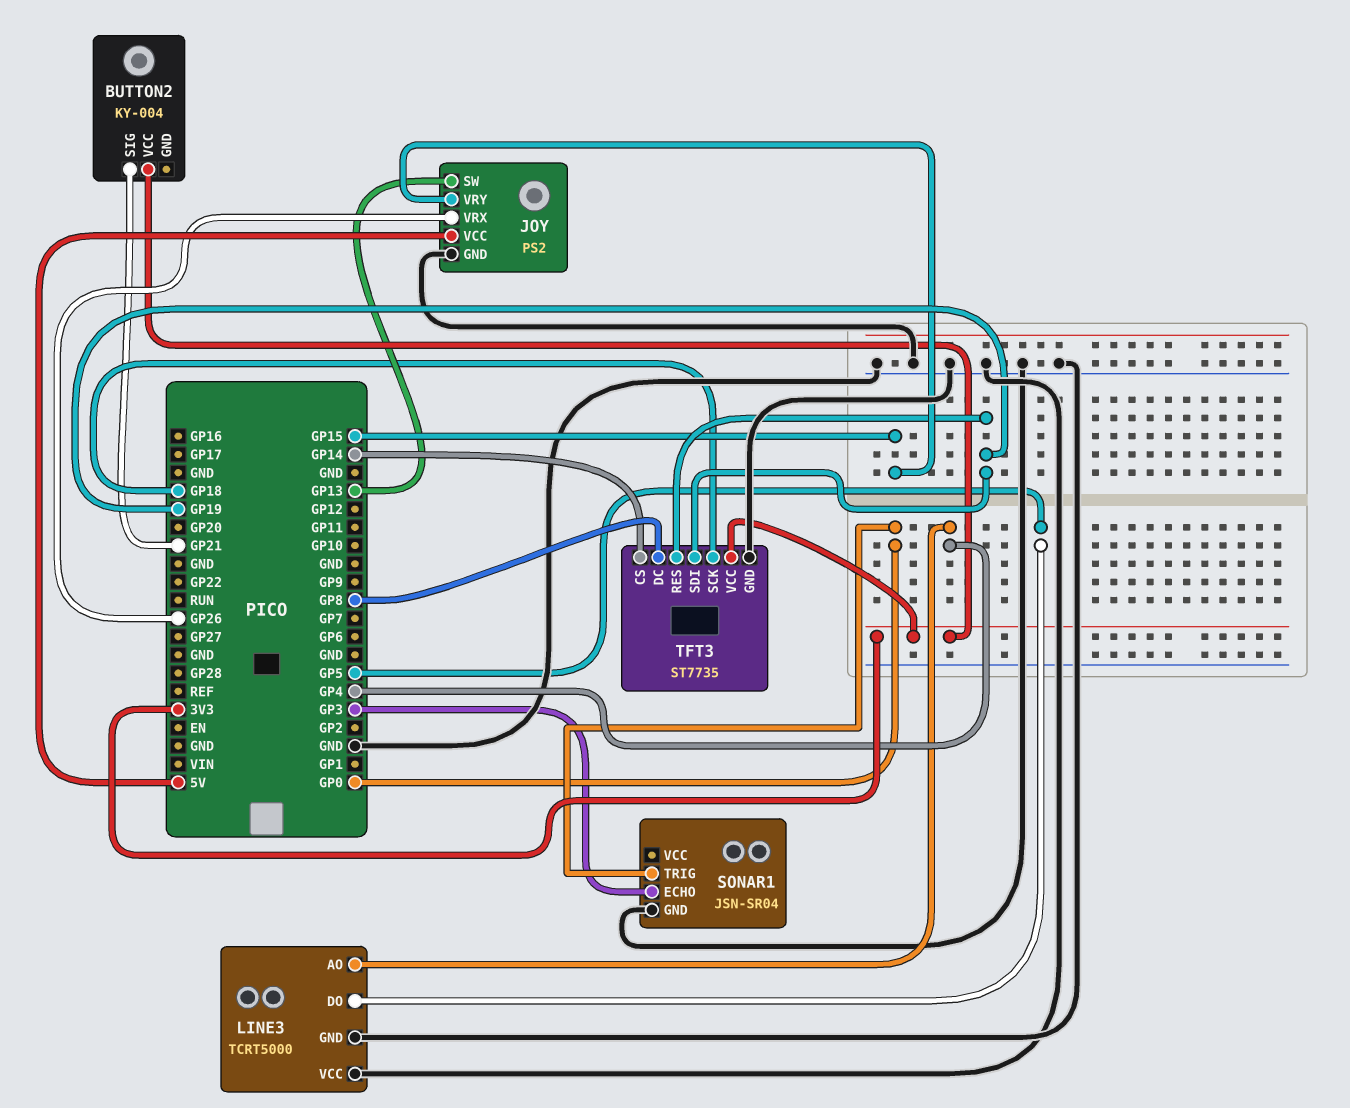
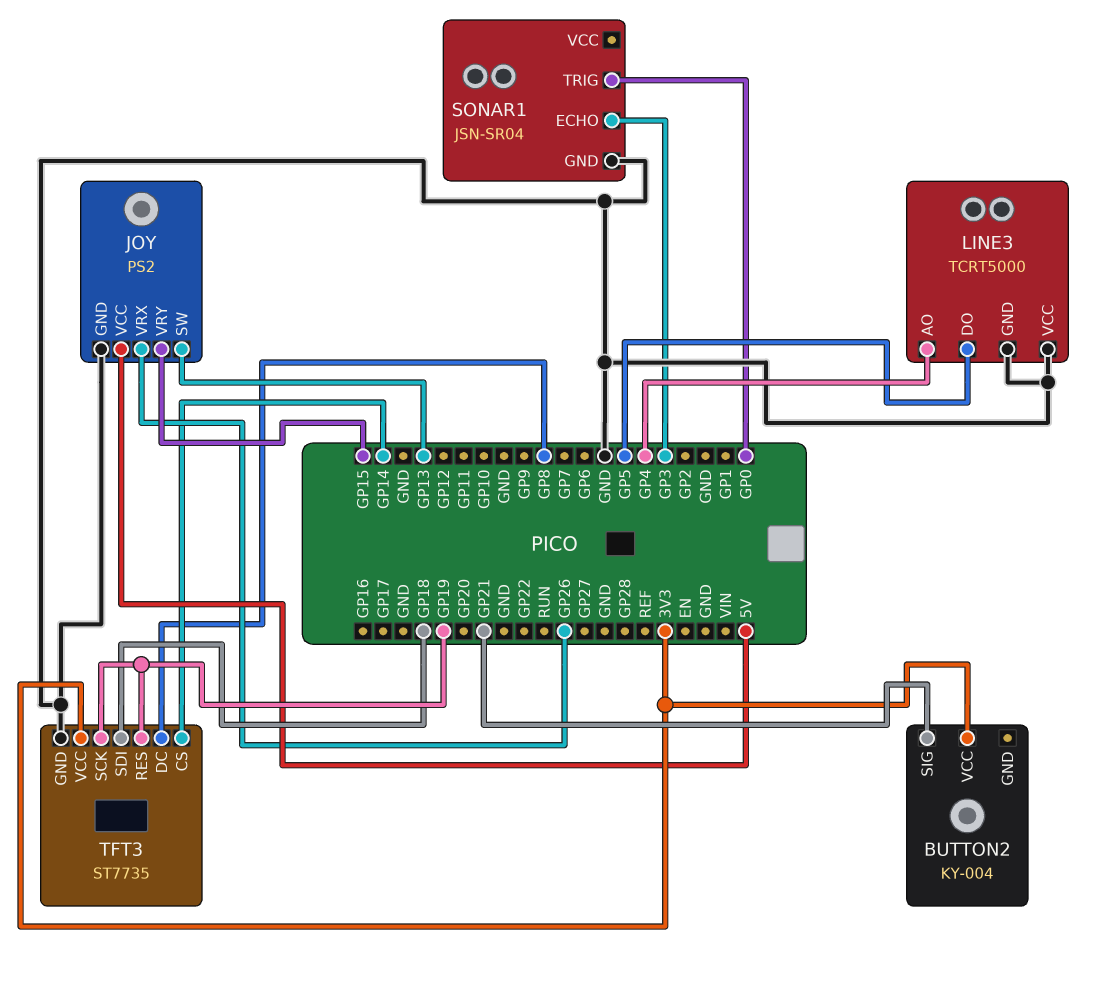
TFT3 pin SCK: GP18 -> GP19
TFT3 pin SDI: GP19 -> GP18

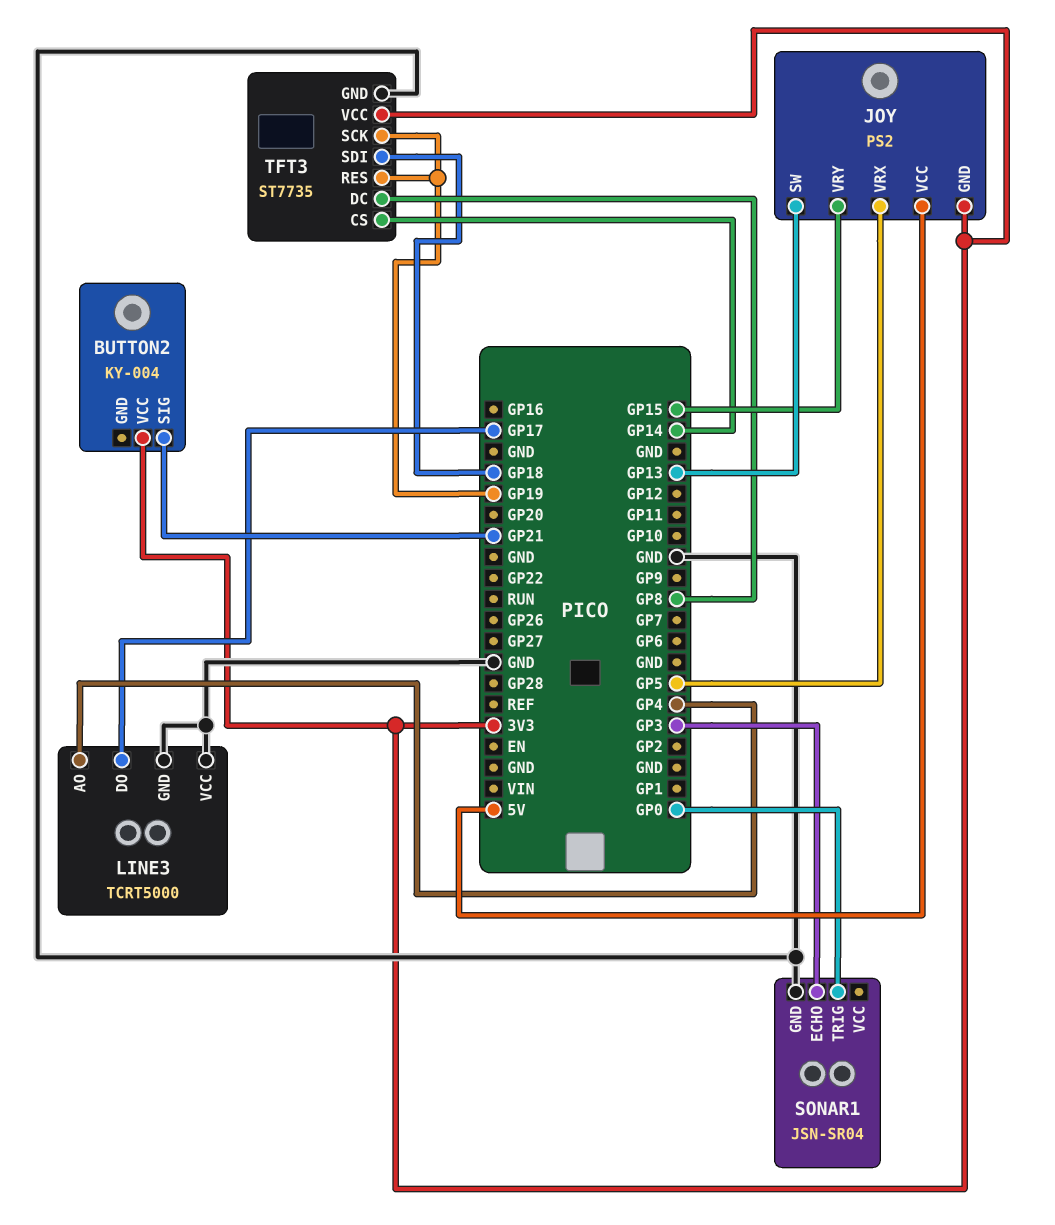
JOY pin GND: GND -> 3V3
JOY pin VRX: GP26 -> GP5
LINE3 pin DO: GP5 -> GP17

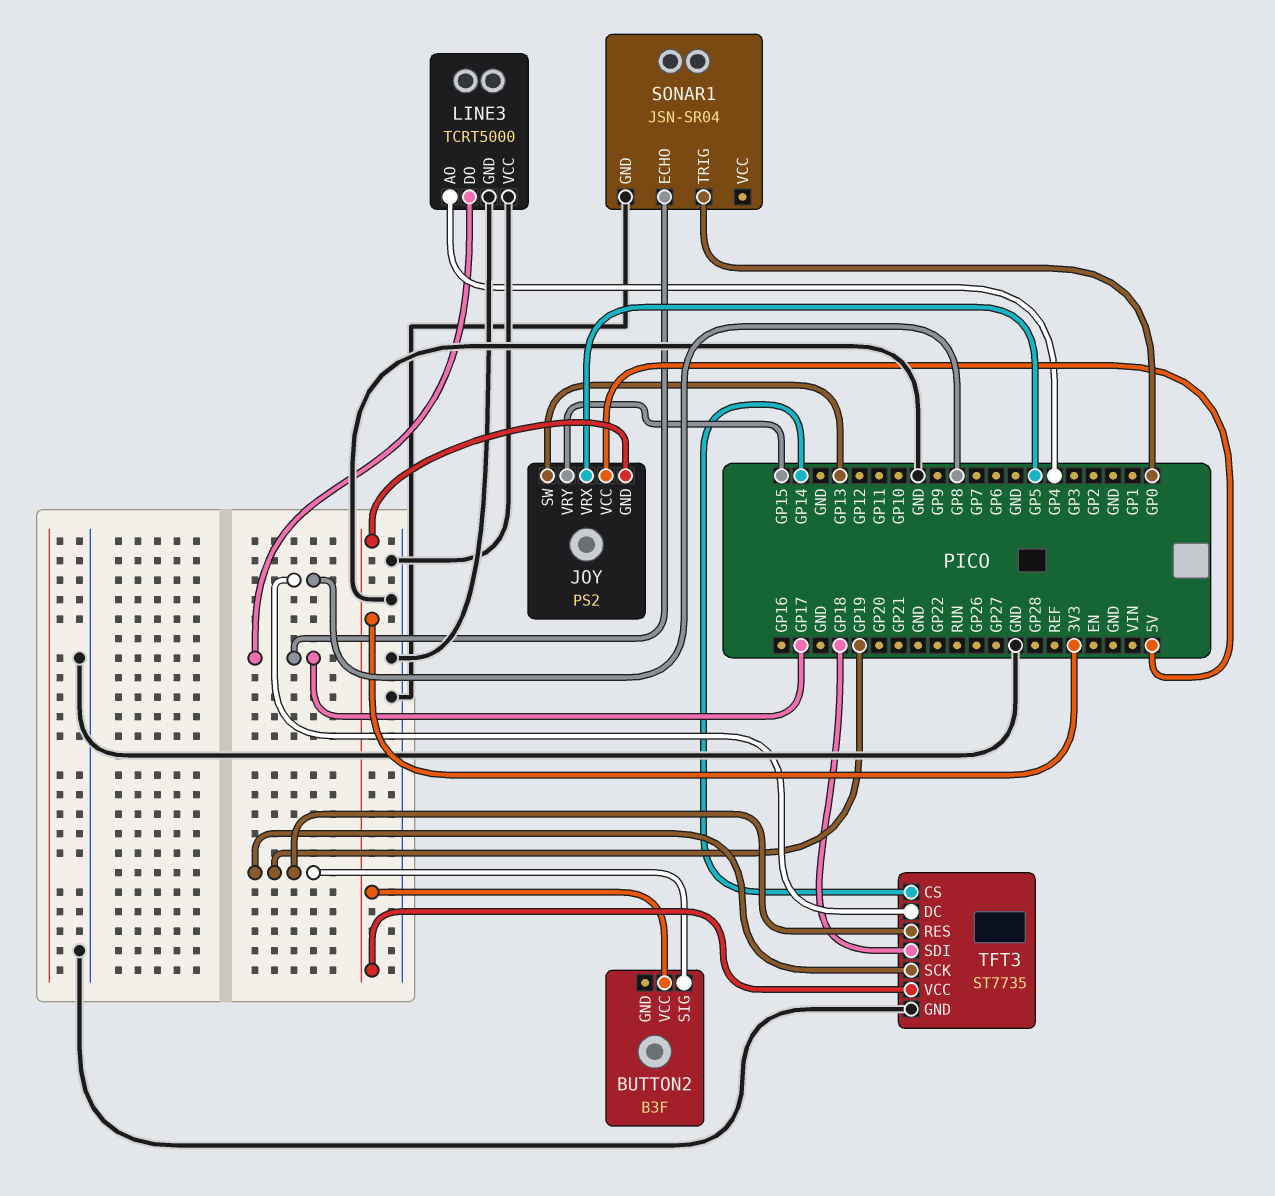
BUTTON2: KY-004 -> B3F
BUTTON2 pin SIG: GP21 -> GP19
SONAR1 pin ECHO: GP3 -> GP17

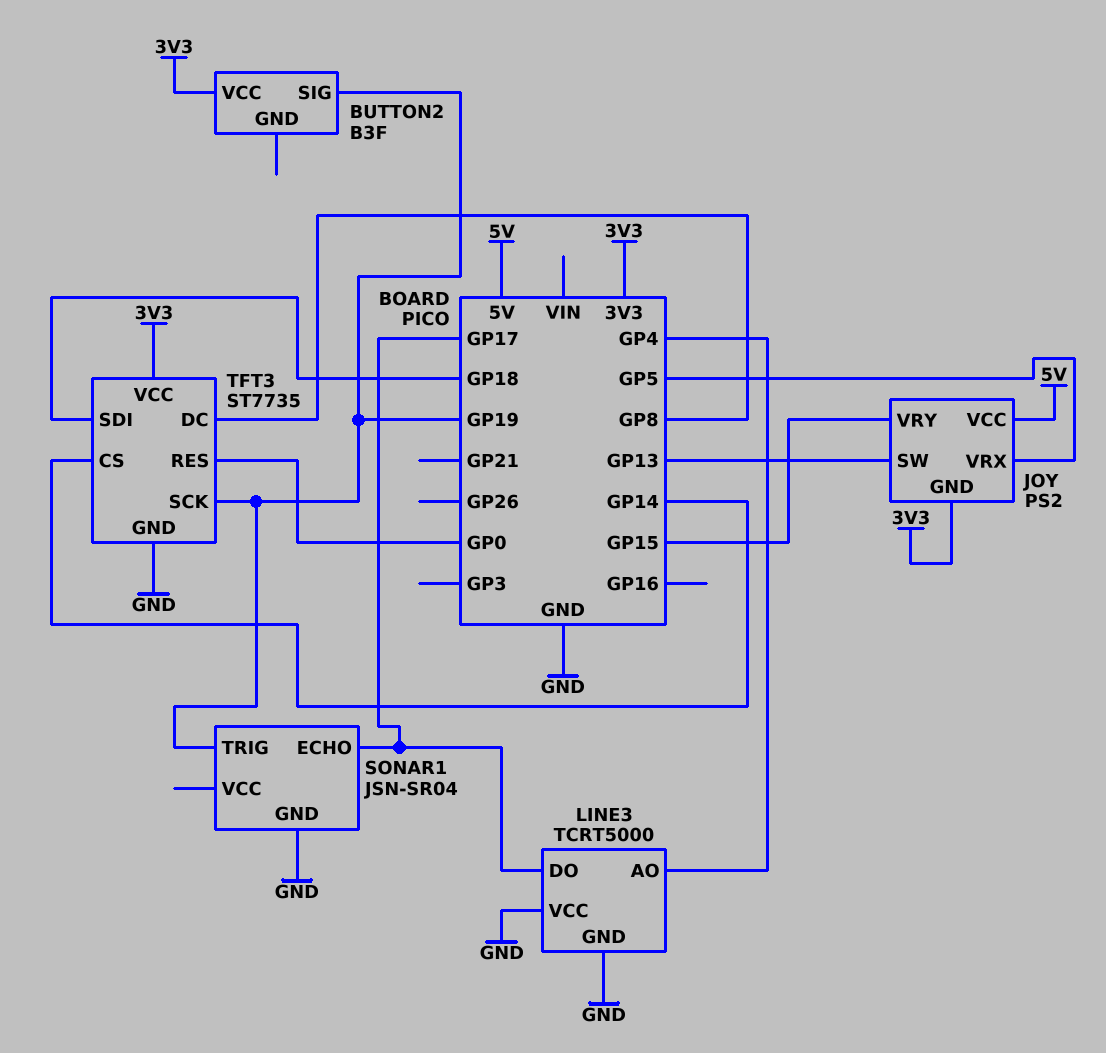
SONAR1 pin TRIG: GP0 -> GP19
TFT3 pin RES: GP19 -> GP0

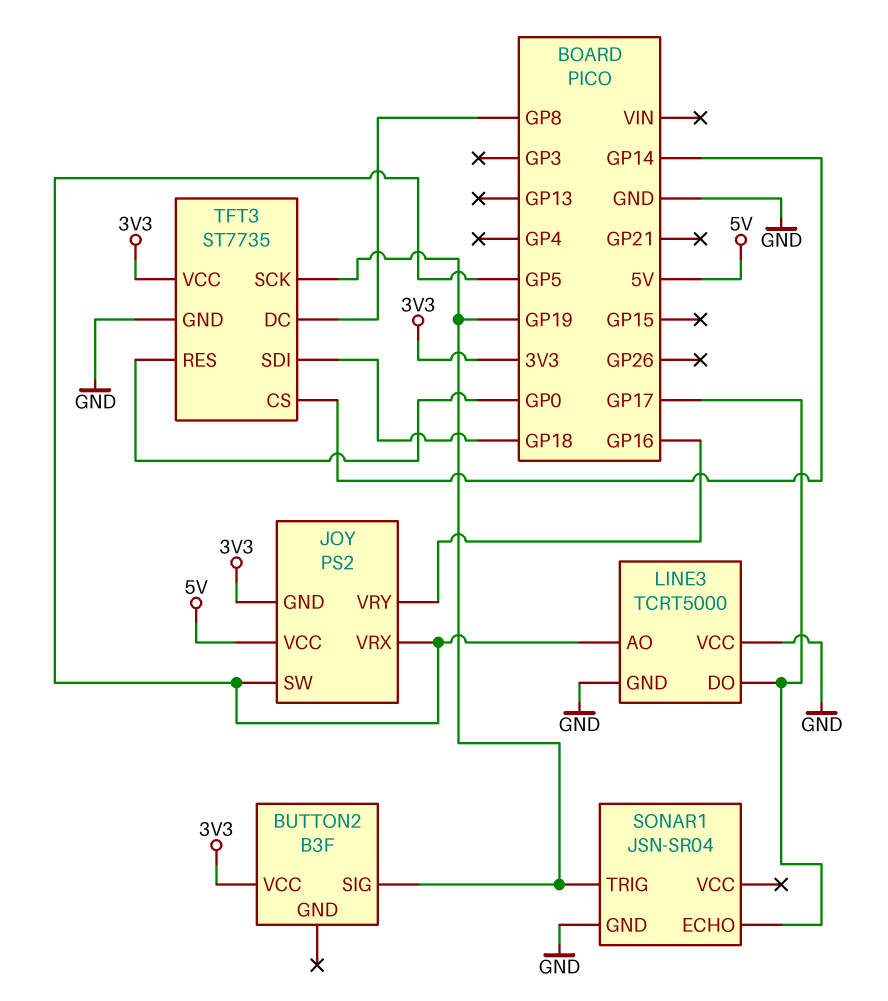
JOY pin SW: GP13 -> GP5
JOY pin VRY: GP15 -> GP16
LINE3 pin AO: GP4 -> GP5

